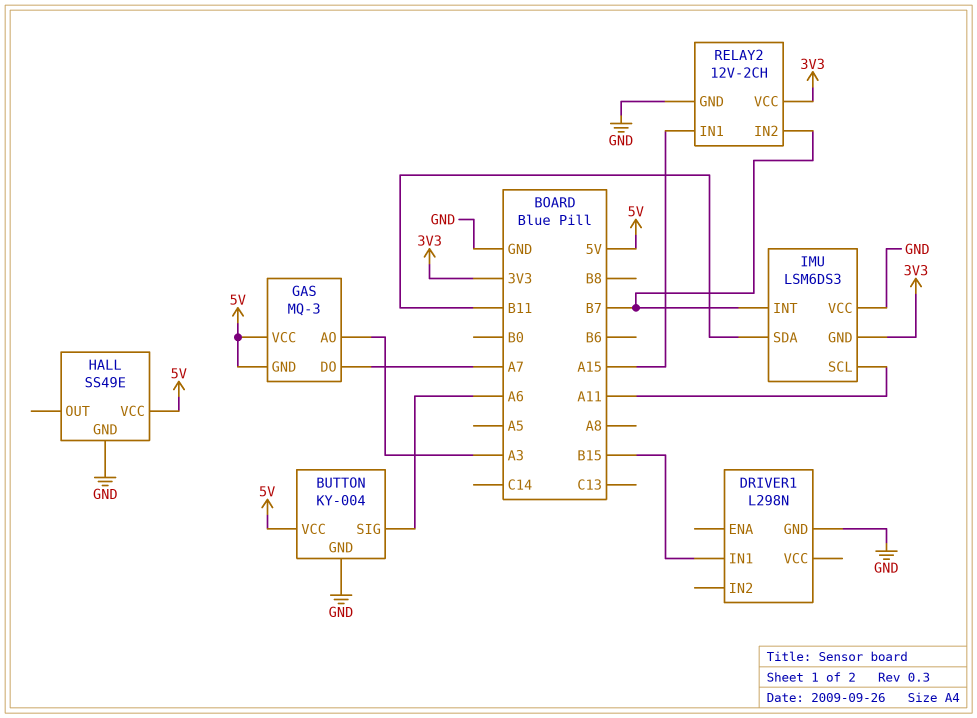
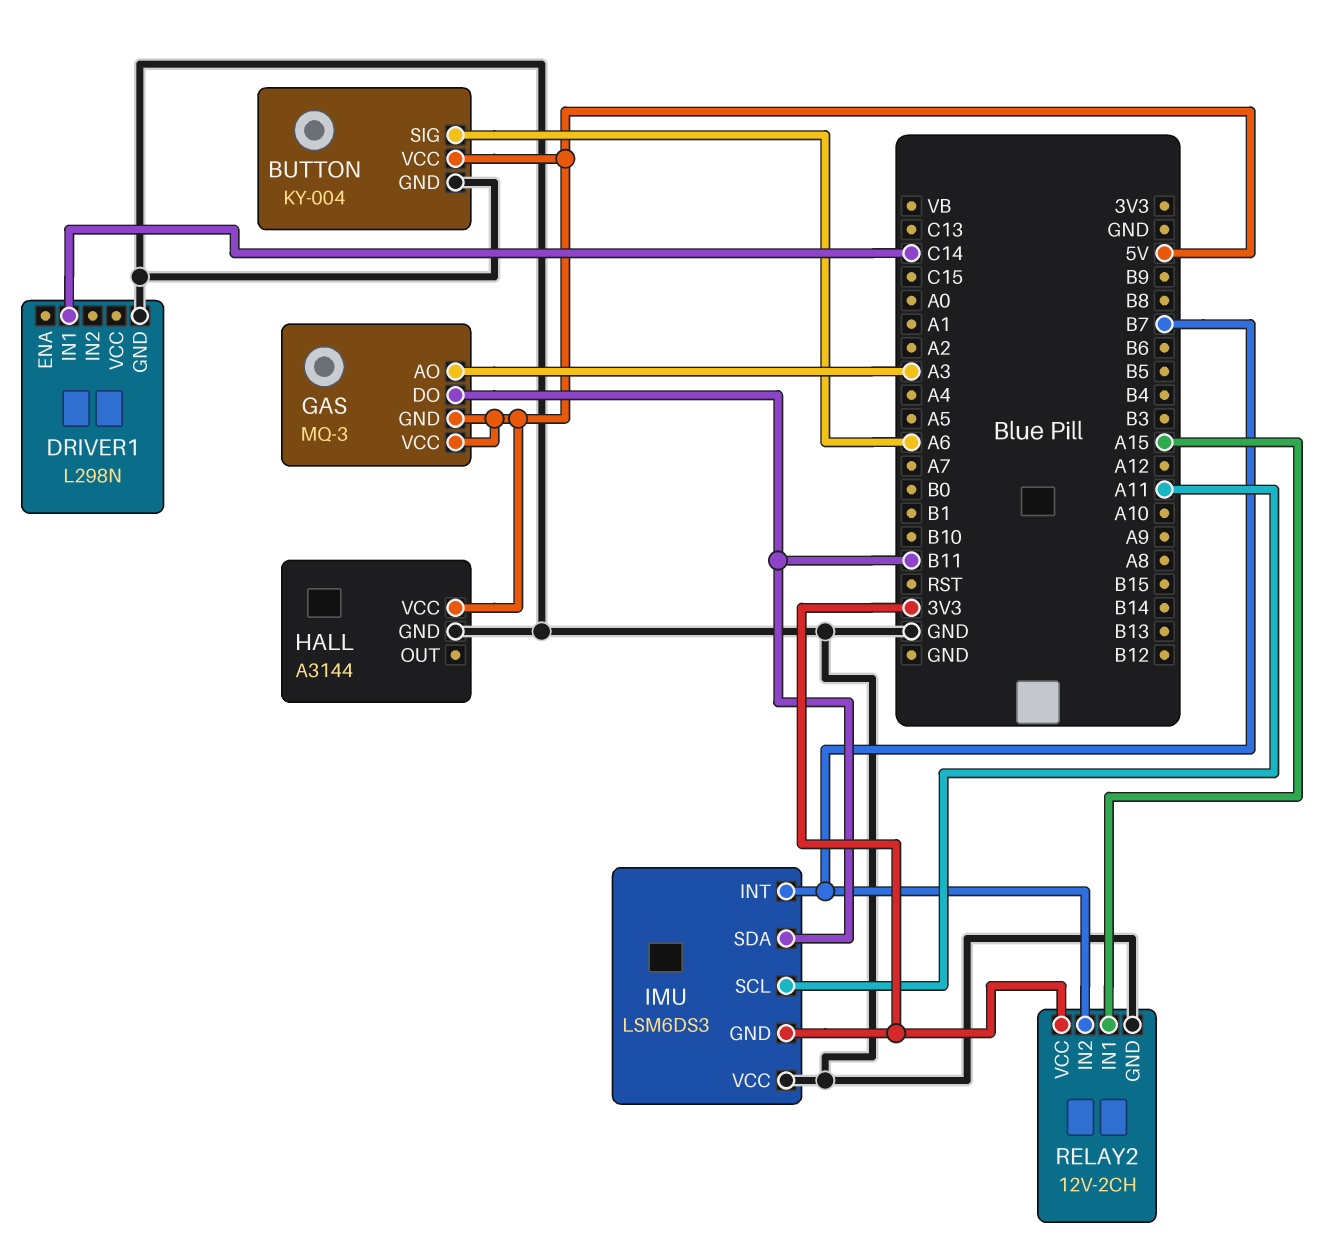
DRIVER1 pin IN1: B15 -> C14
GAS pin DO: A7 -> B11
HALL: SS49E -> A3144

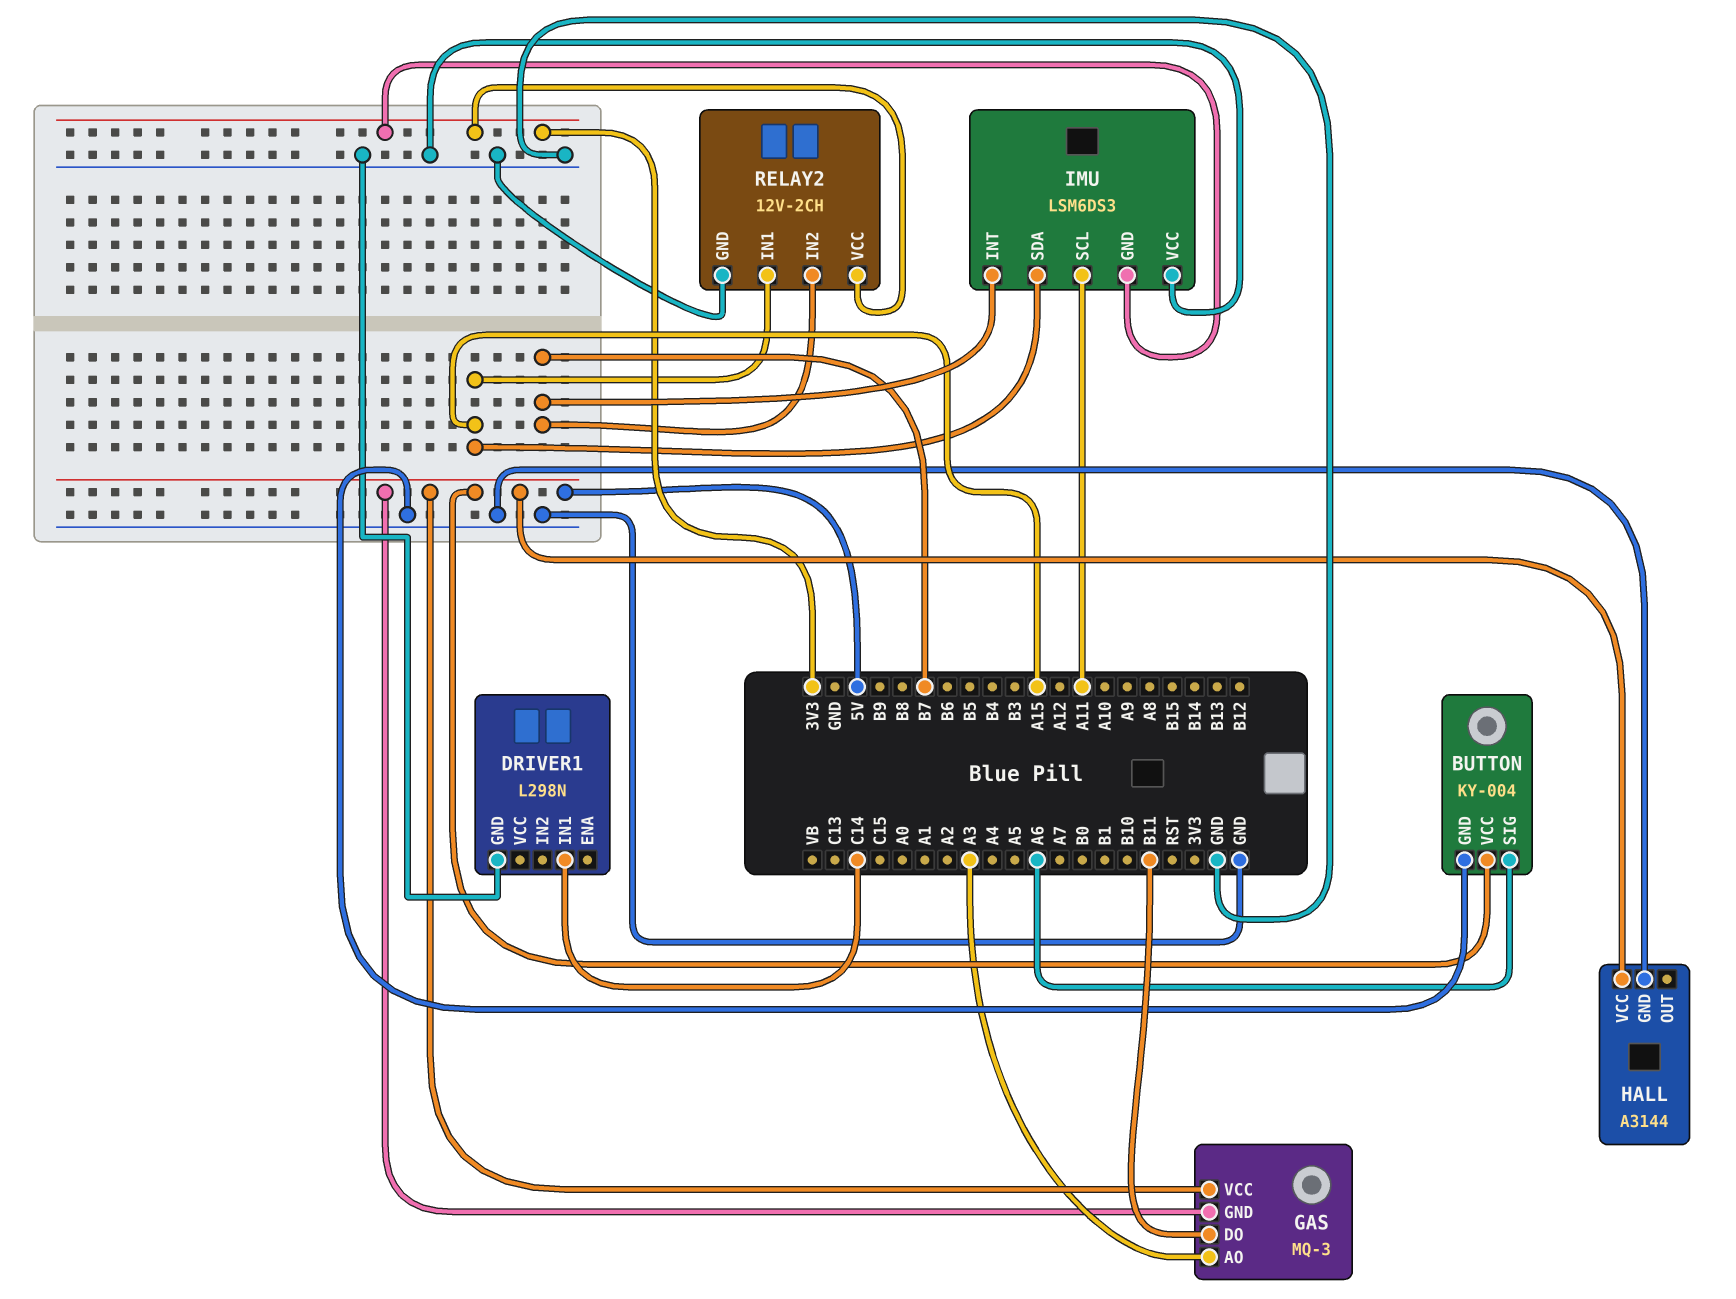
IMU pin SDA: B11 -> A15

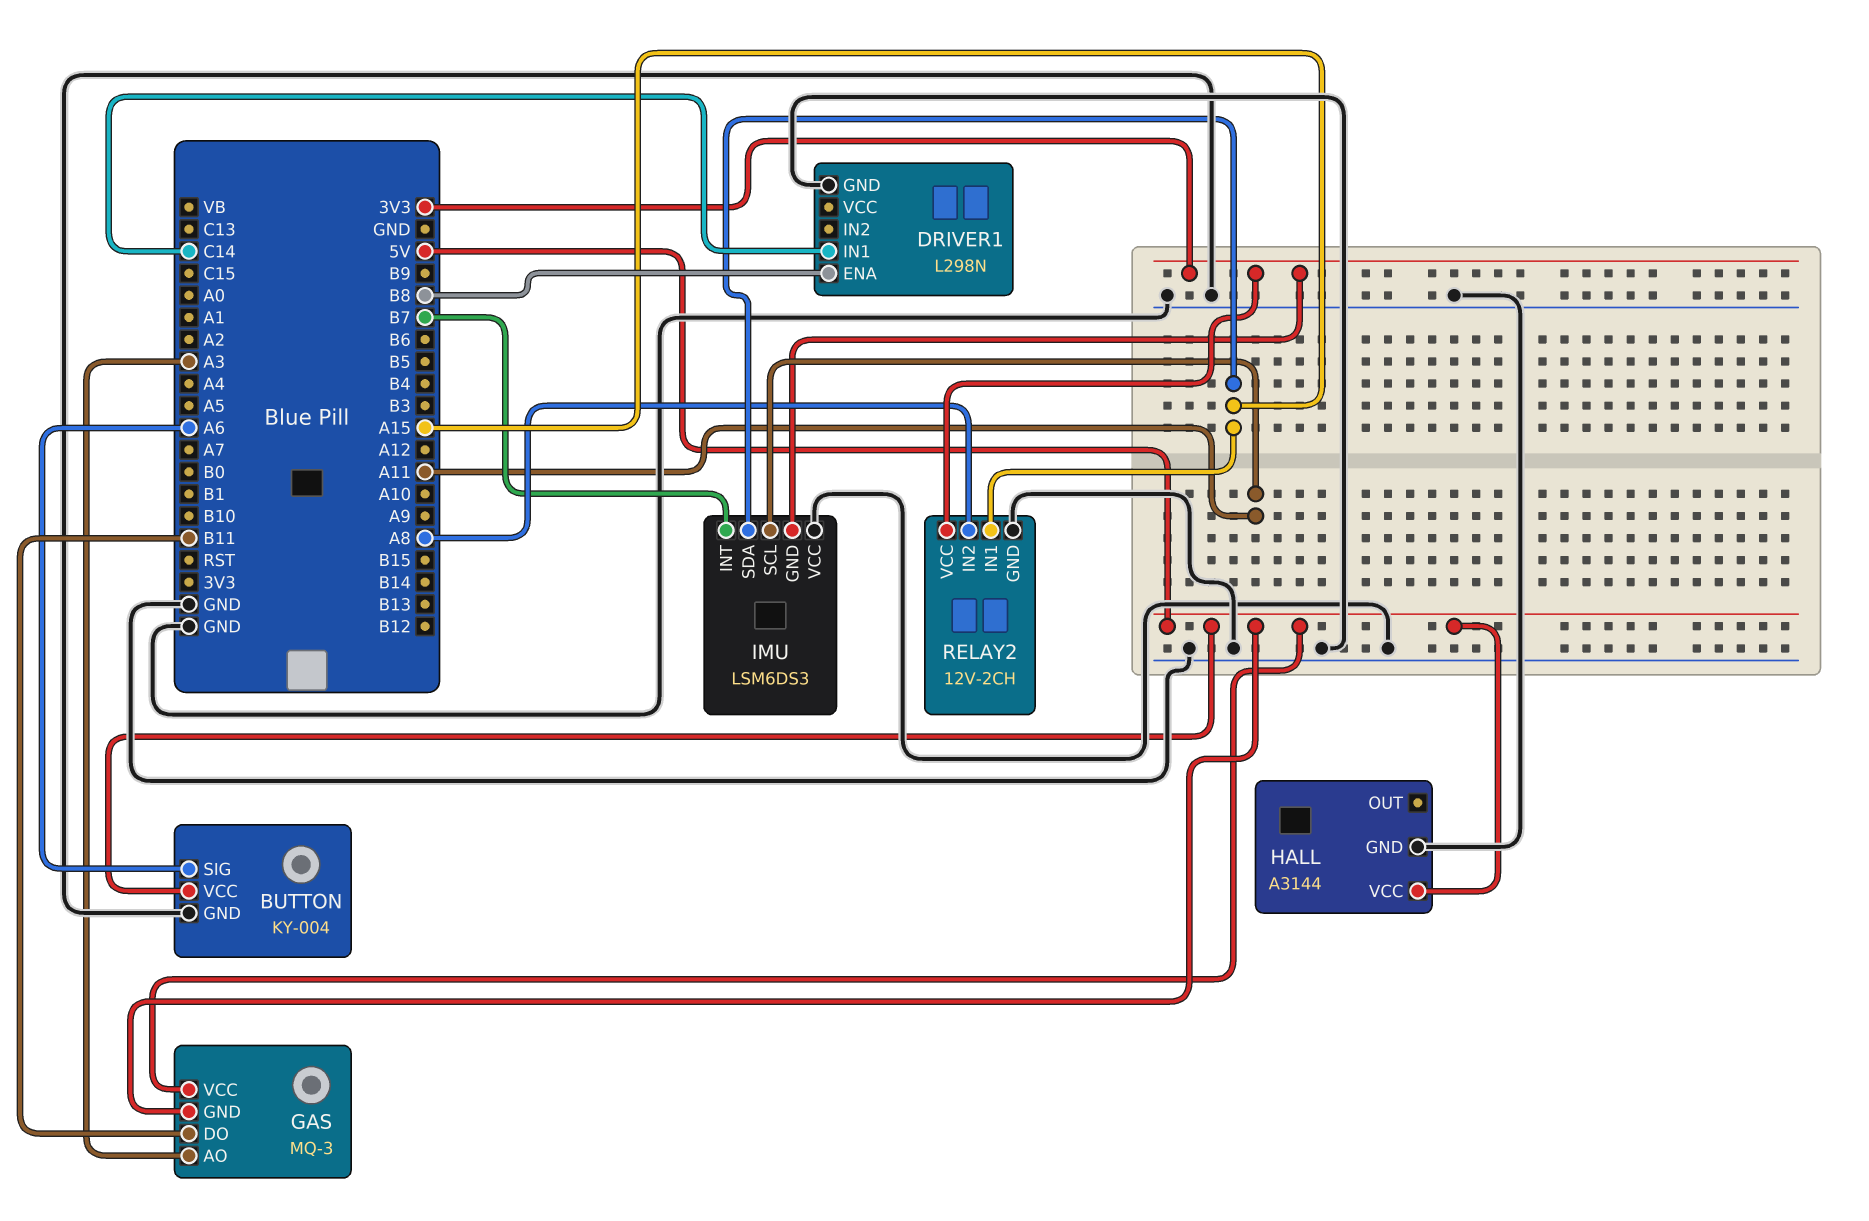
DRIVER1 pin ENA: none -> B8
RELAY2 pin IN2: B7 -> A8

